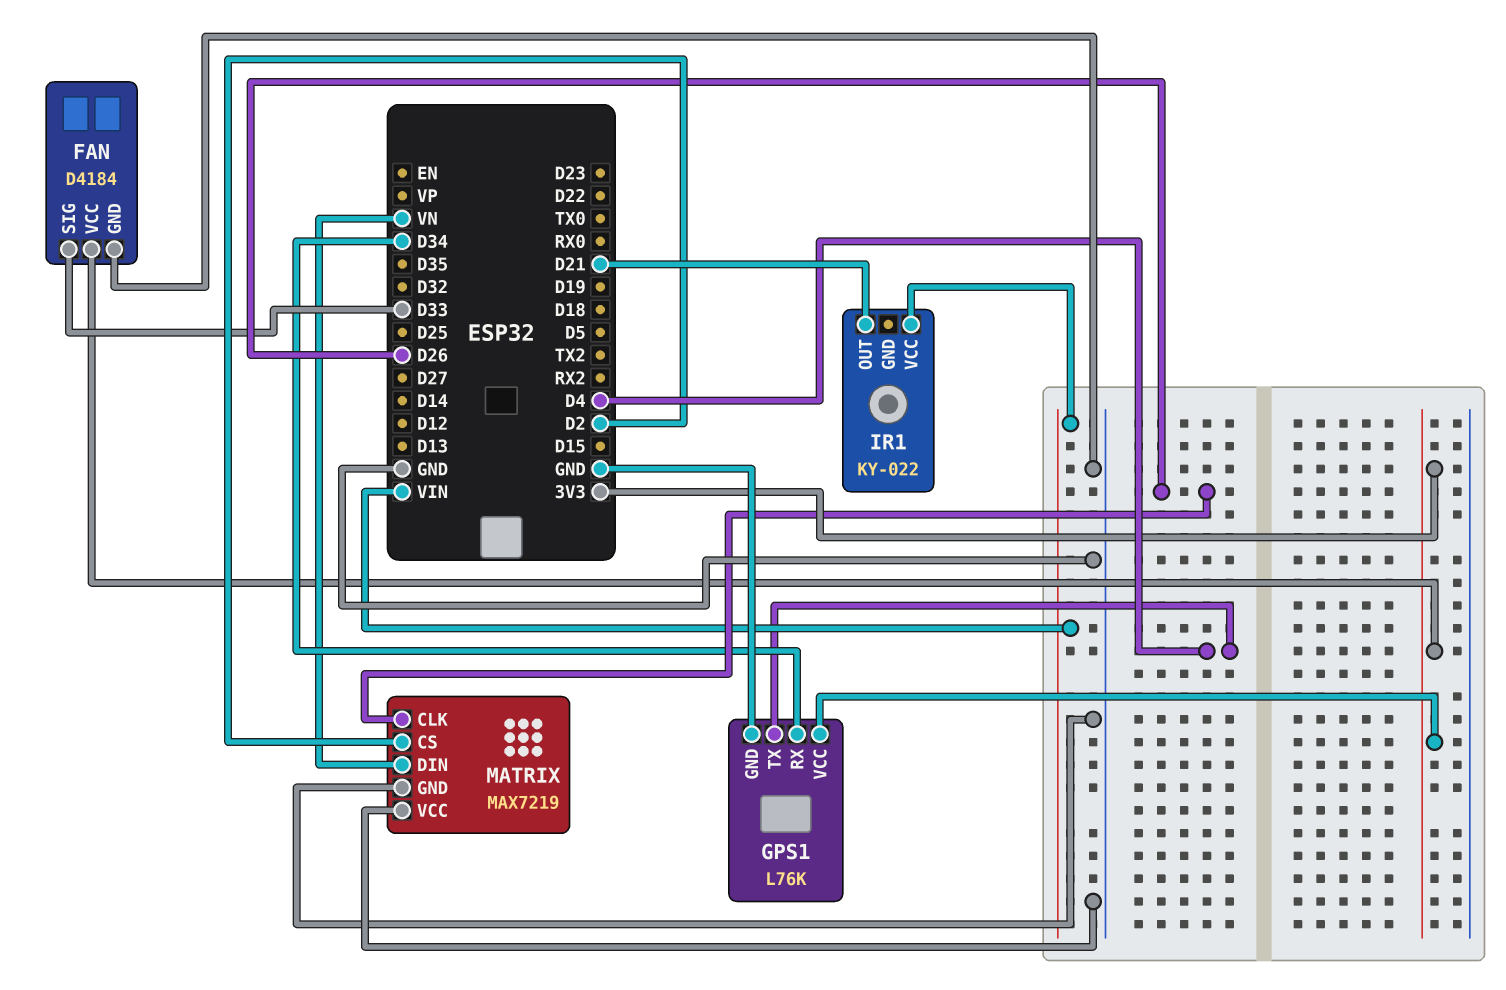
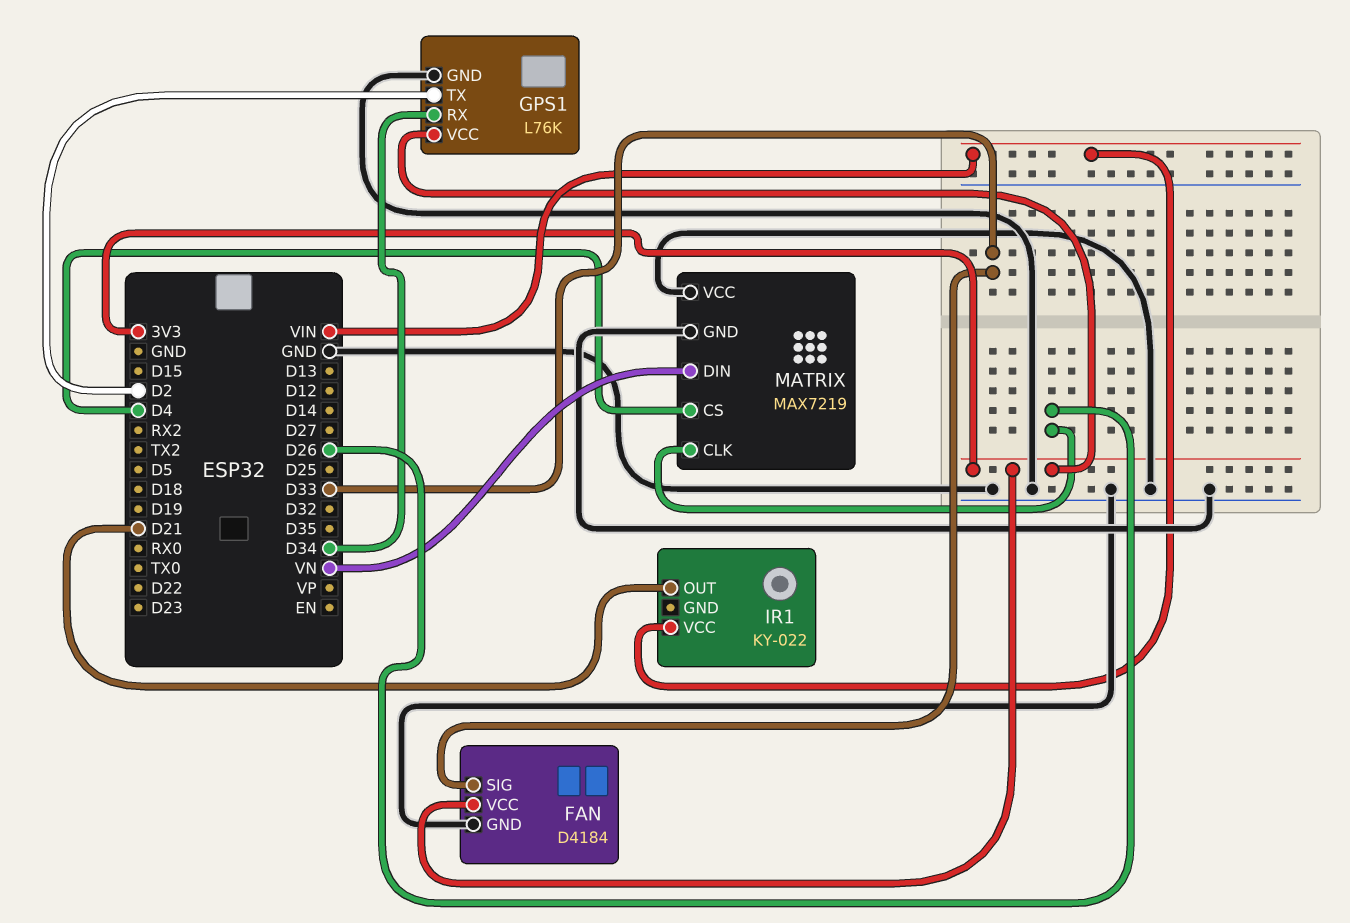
GPS1 pin TX: D4 -> D2
MATRIX pin CS: D2 -> D4

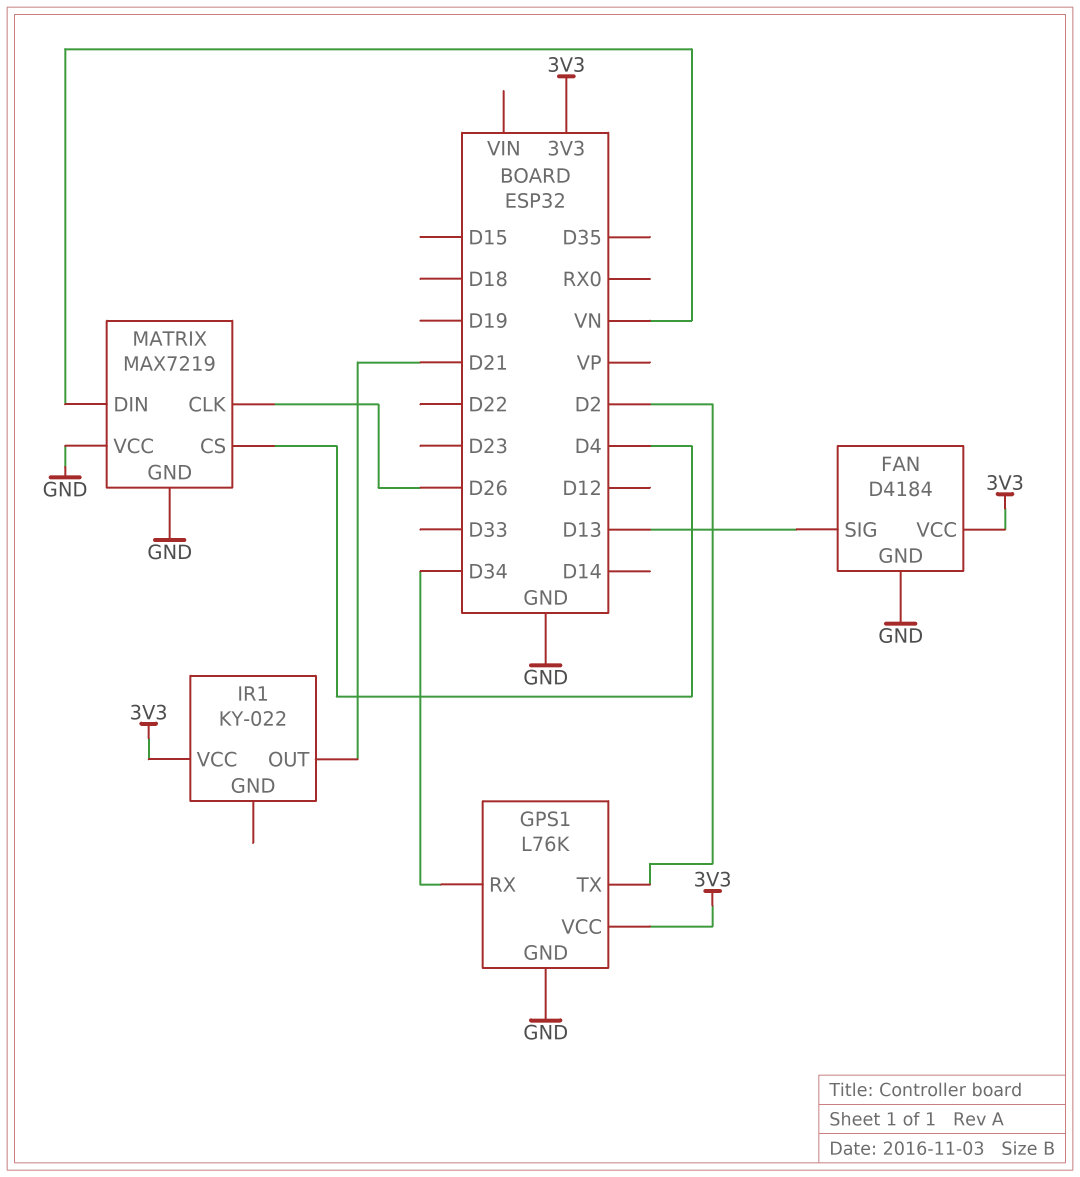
FAN pin SIG: D33 -> D13
IR1 pin VCC: VIN -> 3V3

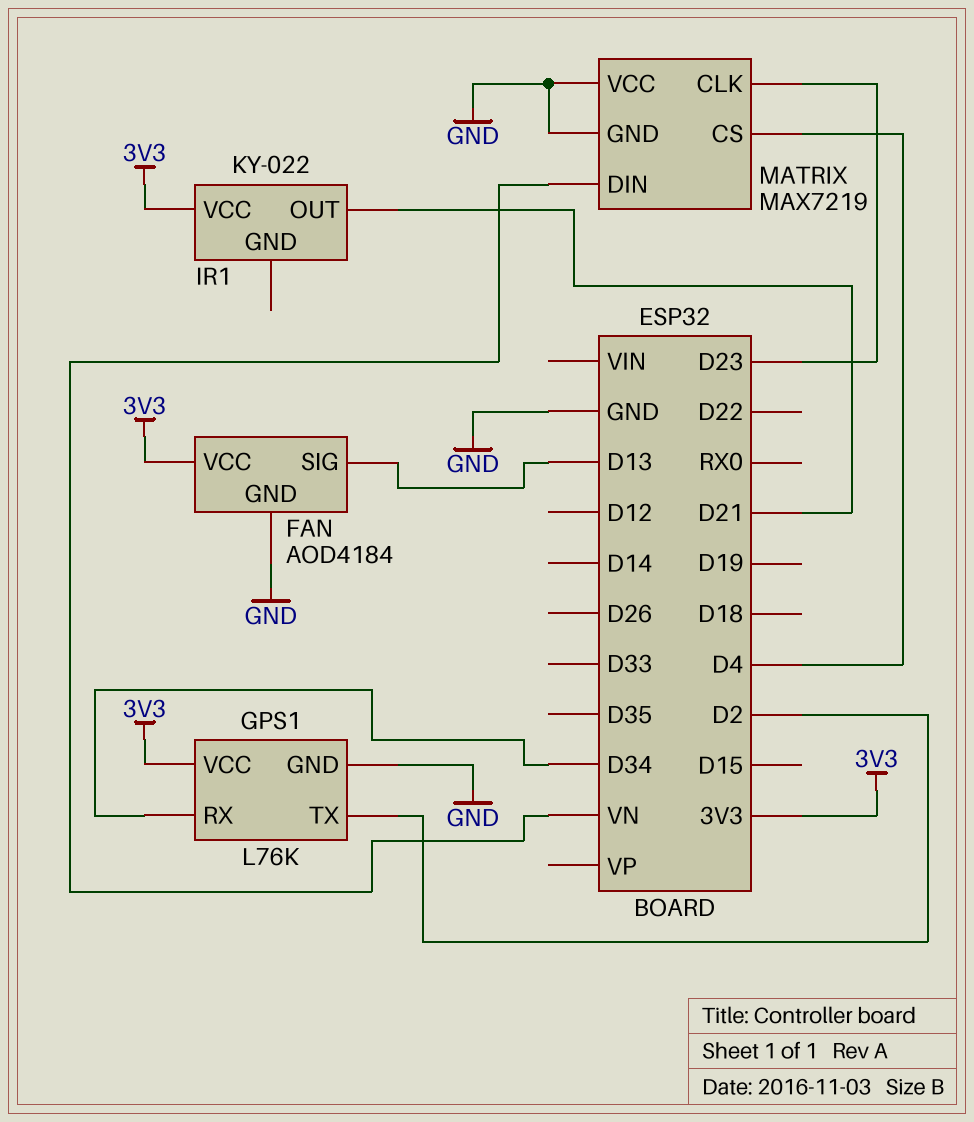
FAN: D4184 -> AOD4184
MATRIX pin CLK: D26 -> D23

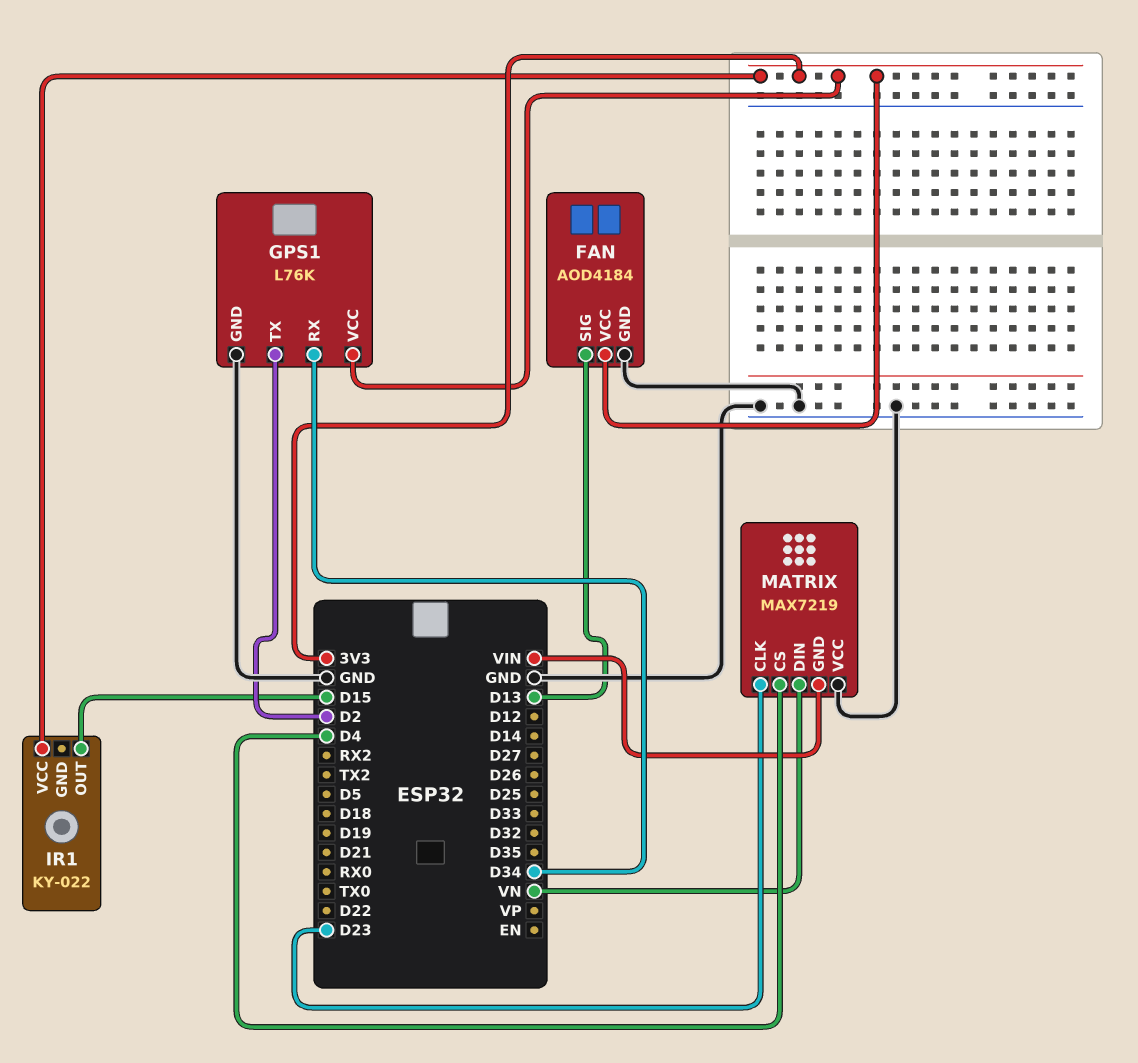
IR1 pin OUT: D21 -> D15
MATRIX pin GND: GND -> VIN

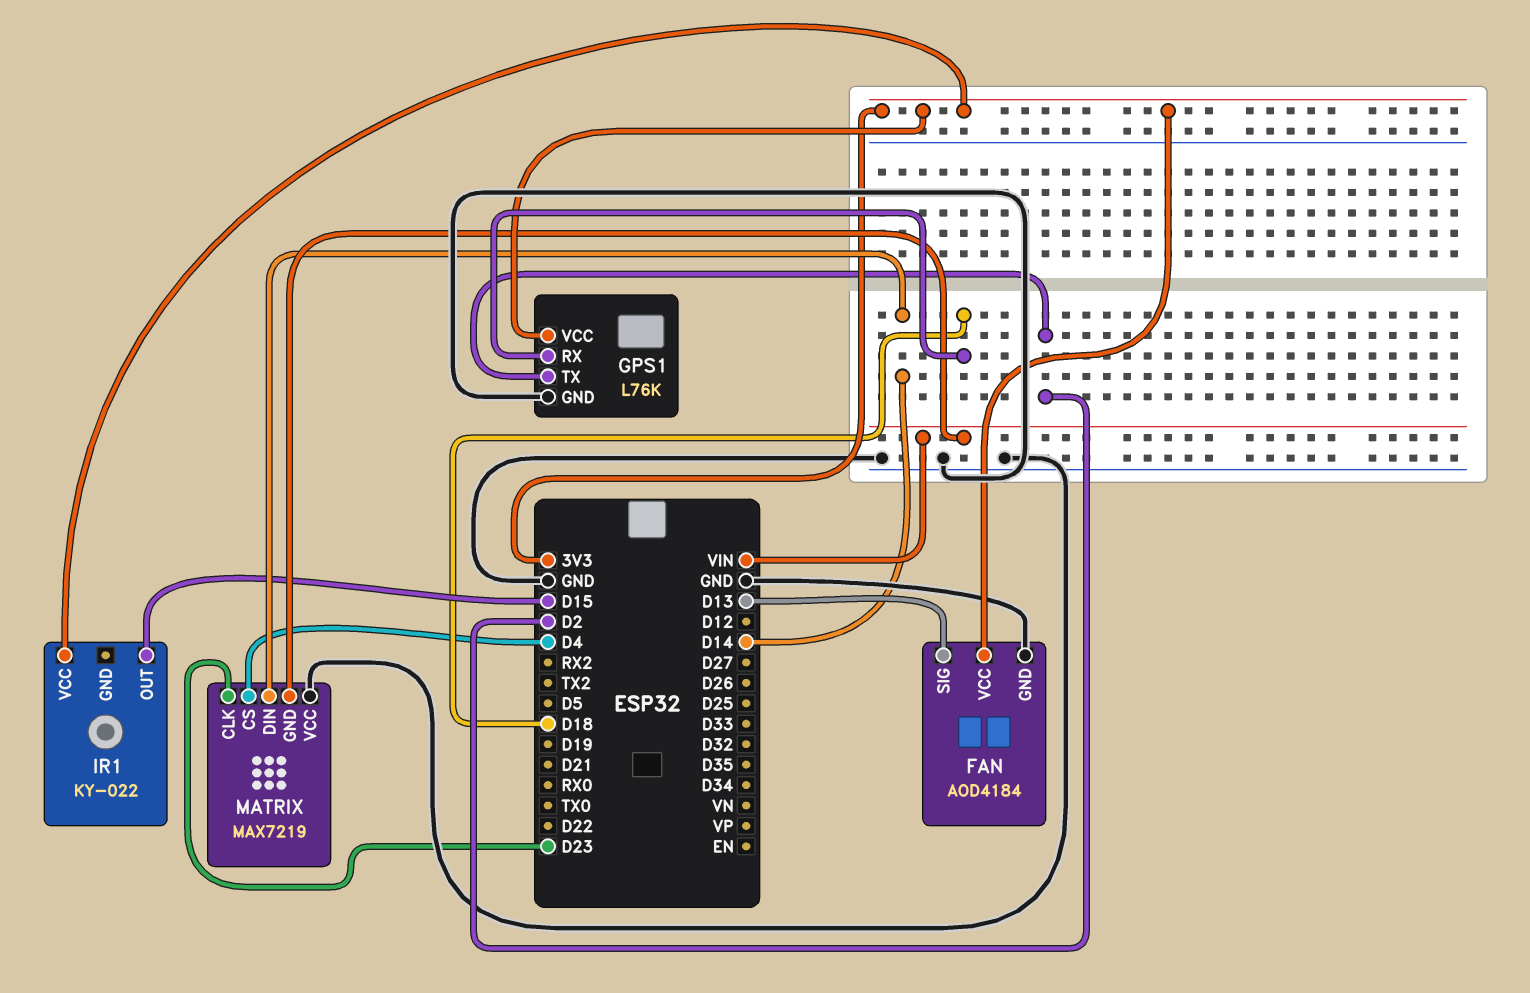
GPS1 pin RX: D34 -> D18
MATRIX pin DIN: VN -> D14

